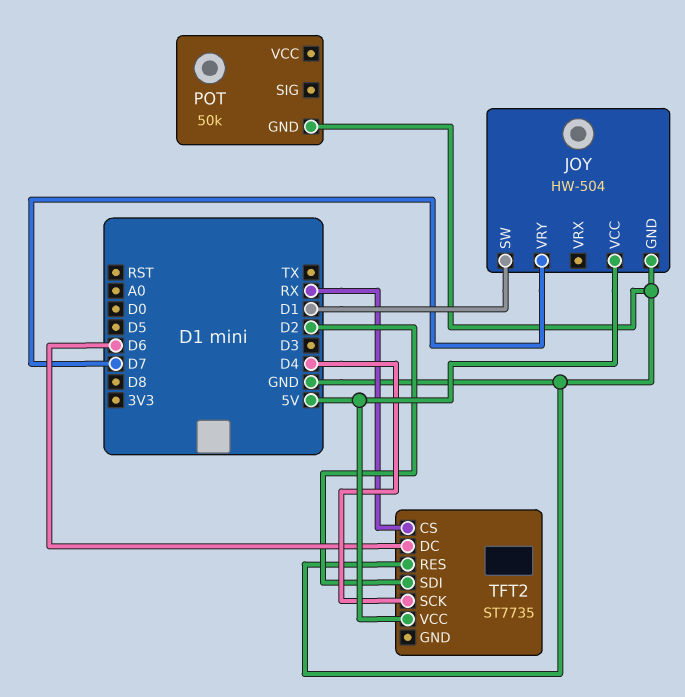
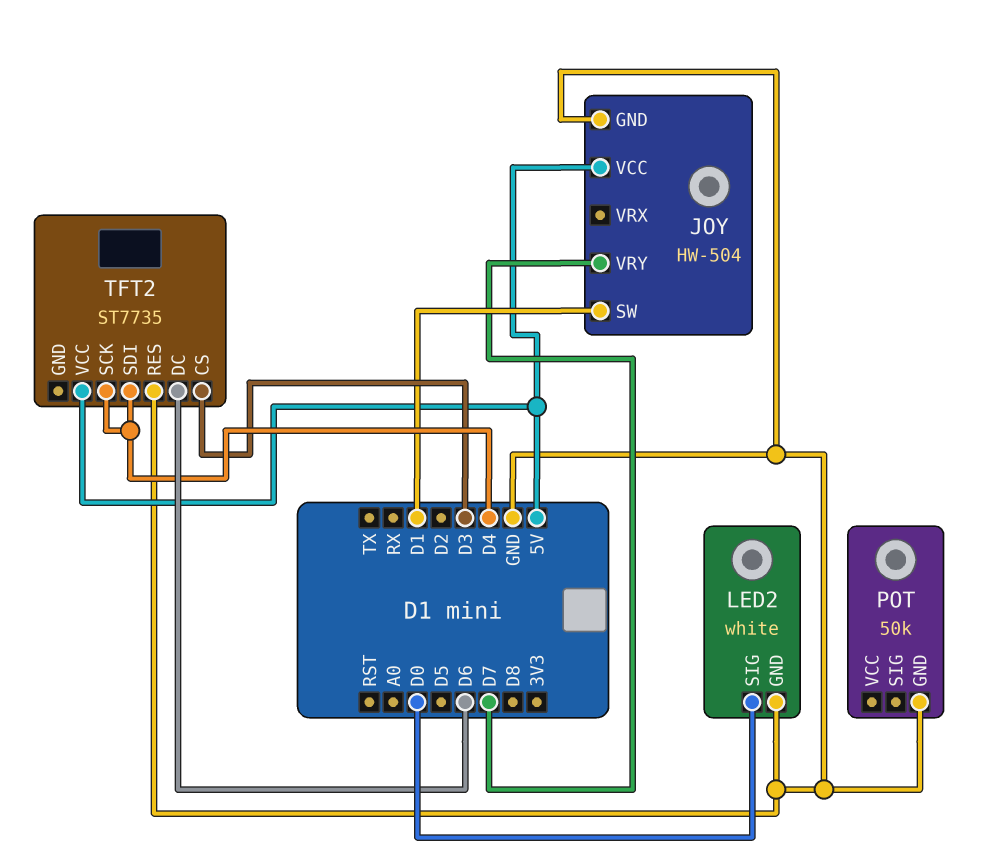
LED2: none -> white
LED2 pin GND: none -> GND
LED2 pin SIG: none -> D0
TFT2 pin CS: RX -> D3
TFT2 pin SDI: D2 -> D4

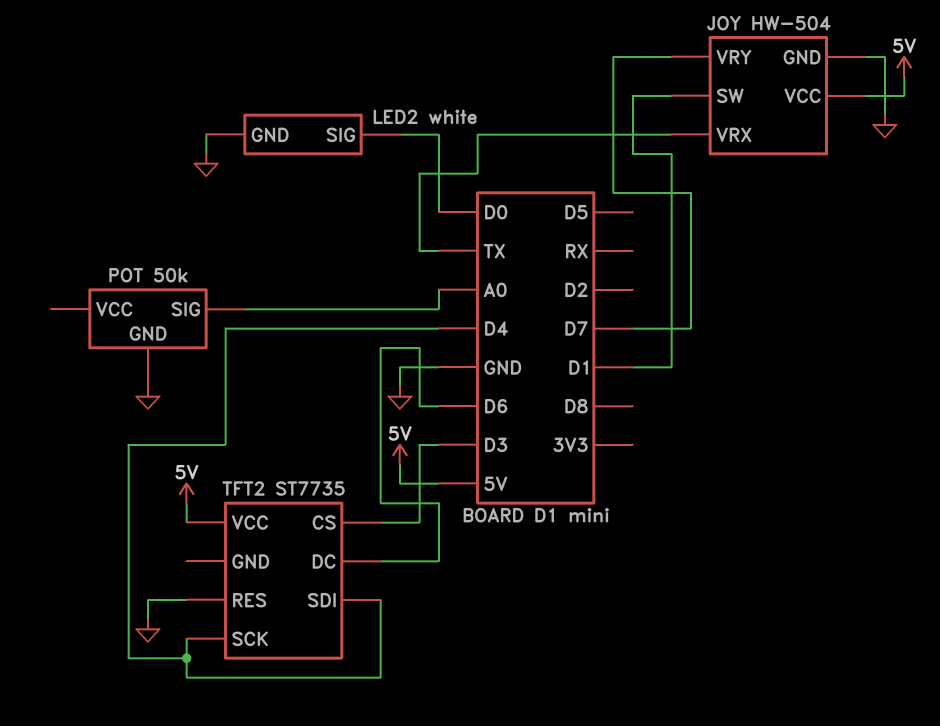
JOY pin VRX: none -> TX
POT pin SIG: none -> A0

